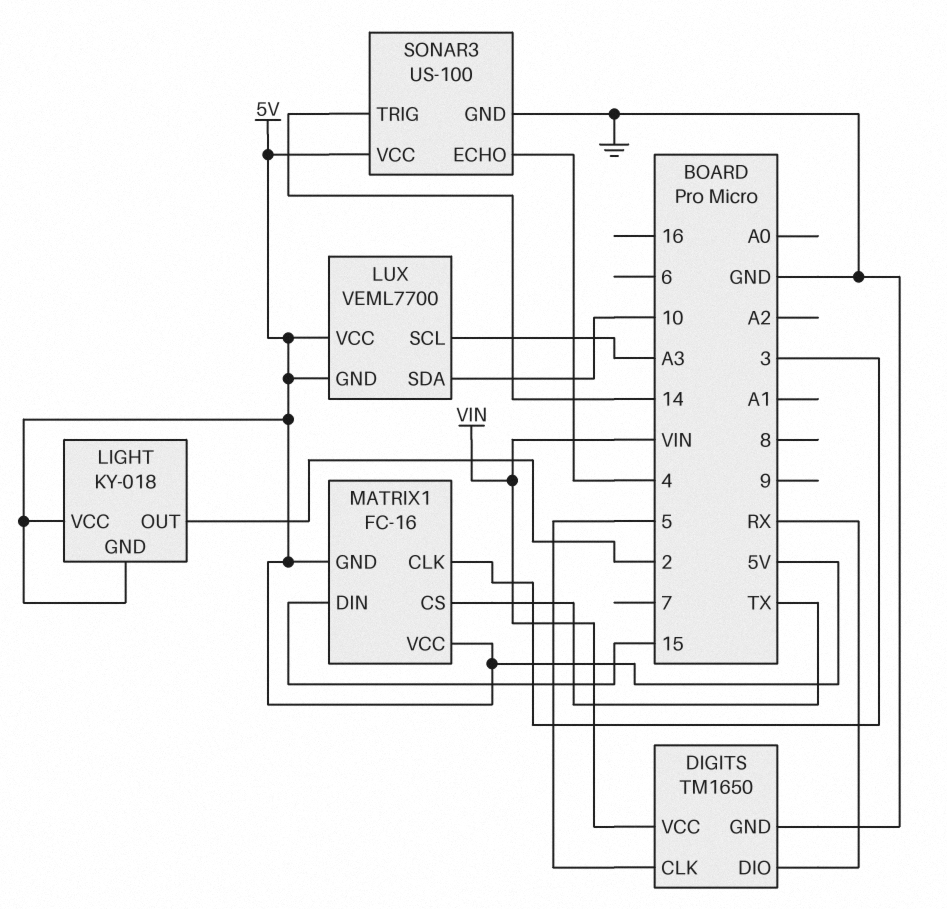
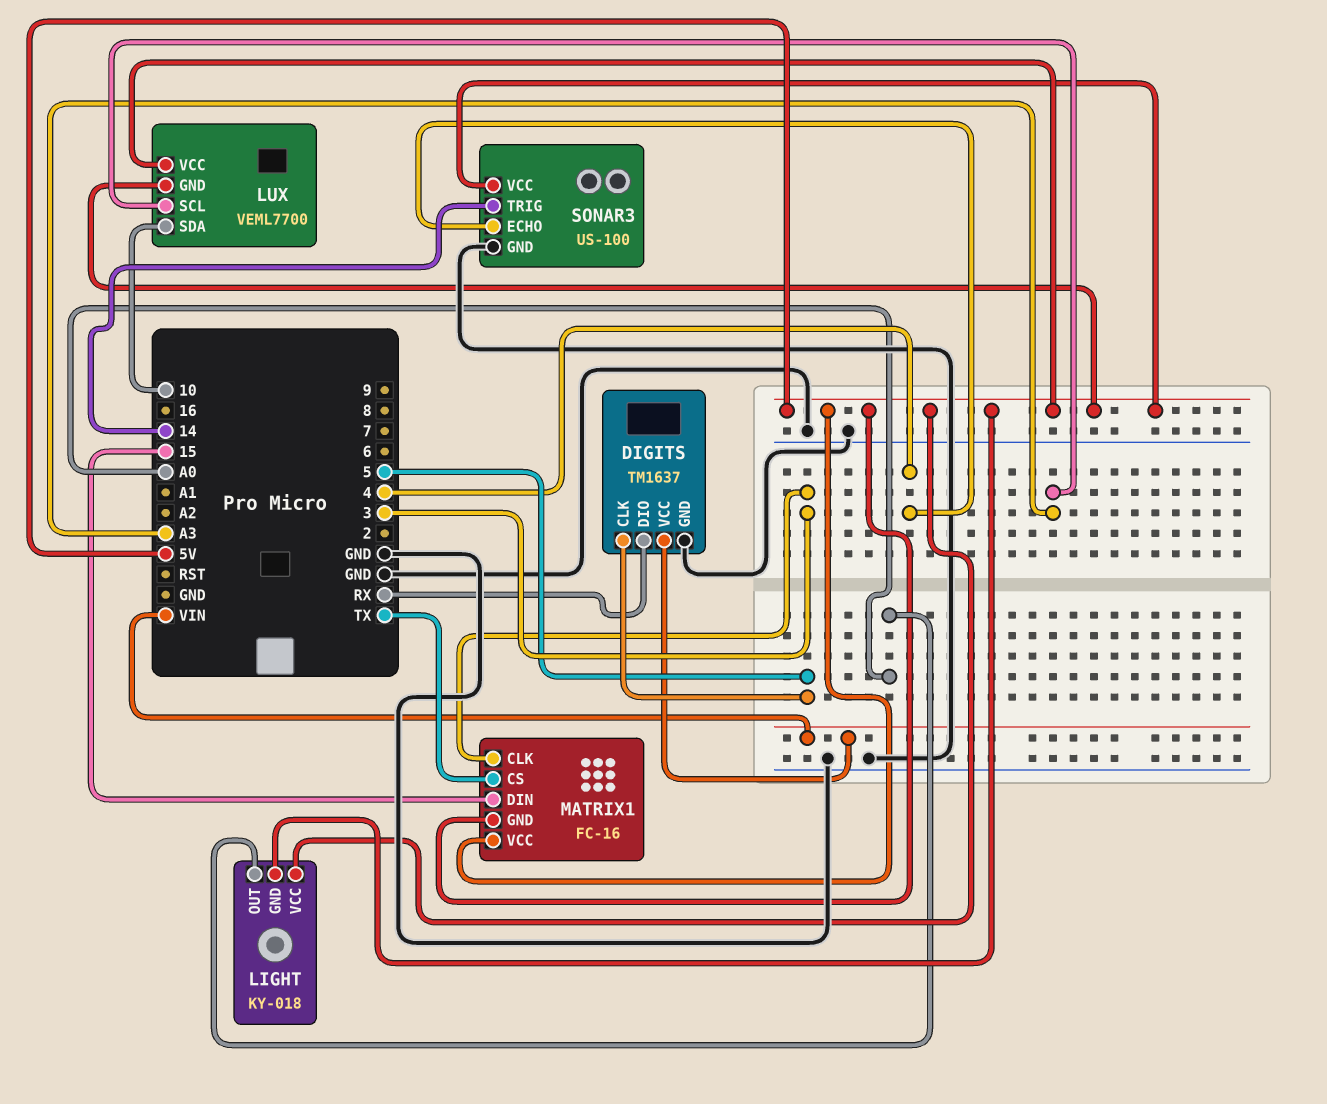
DIGITS: TM1650 -> TM1637
LIGHT pin OUT: 2 -> A0

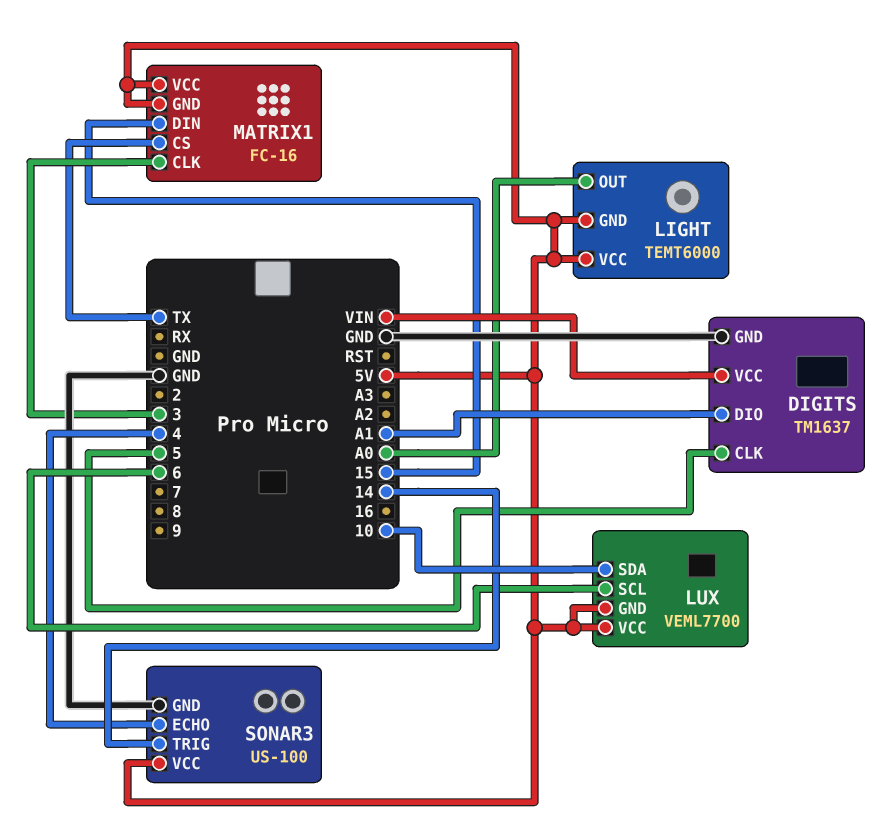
DIGITS pin DIO: RX -> A1
LIGHT: KY-018 -> TEMT6000
LUX pin SCL: A3 -> 6

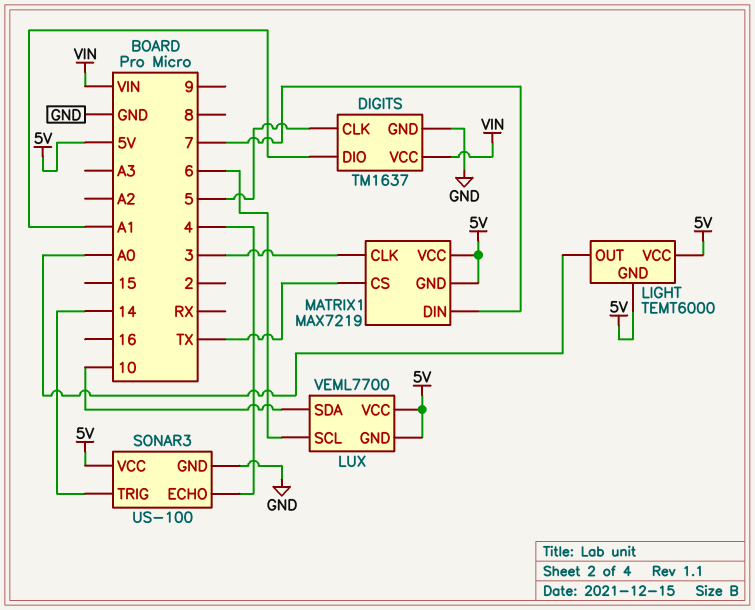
MATRIX1: FC-16 -> MAX7219
MATRIX1 pin DIN: 15 -> 7

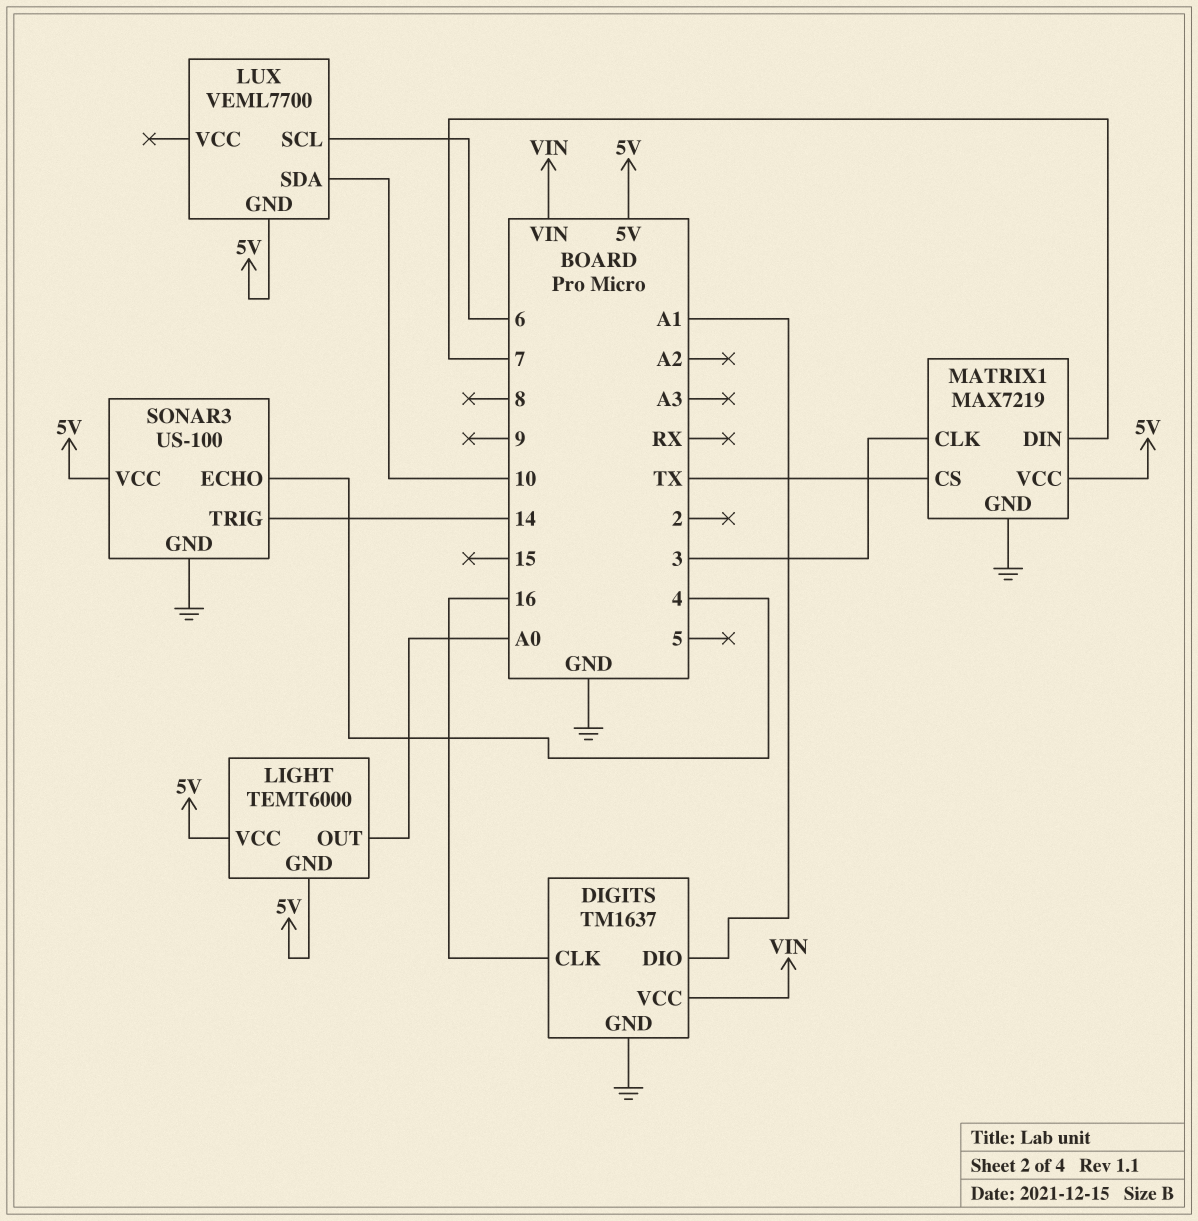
DIGITS pin CLK: 5 -> 16
LUX pin VCC: 5V -> none
MATRIX1 pin GND: 5V -> GND

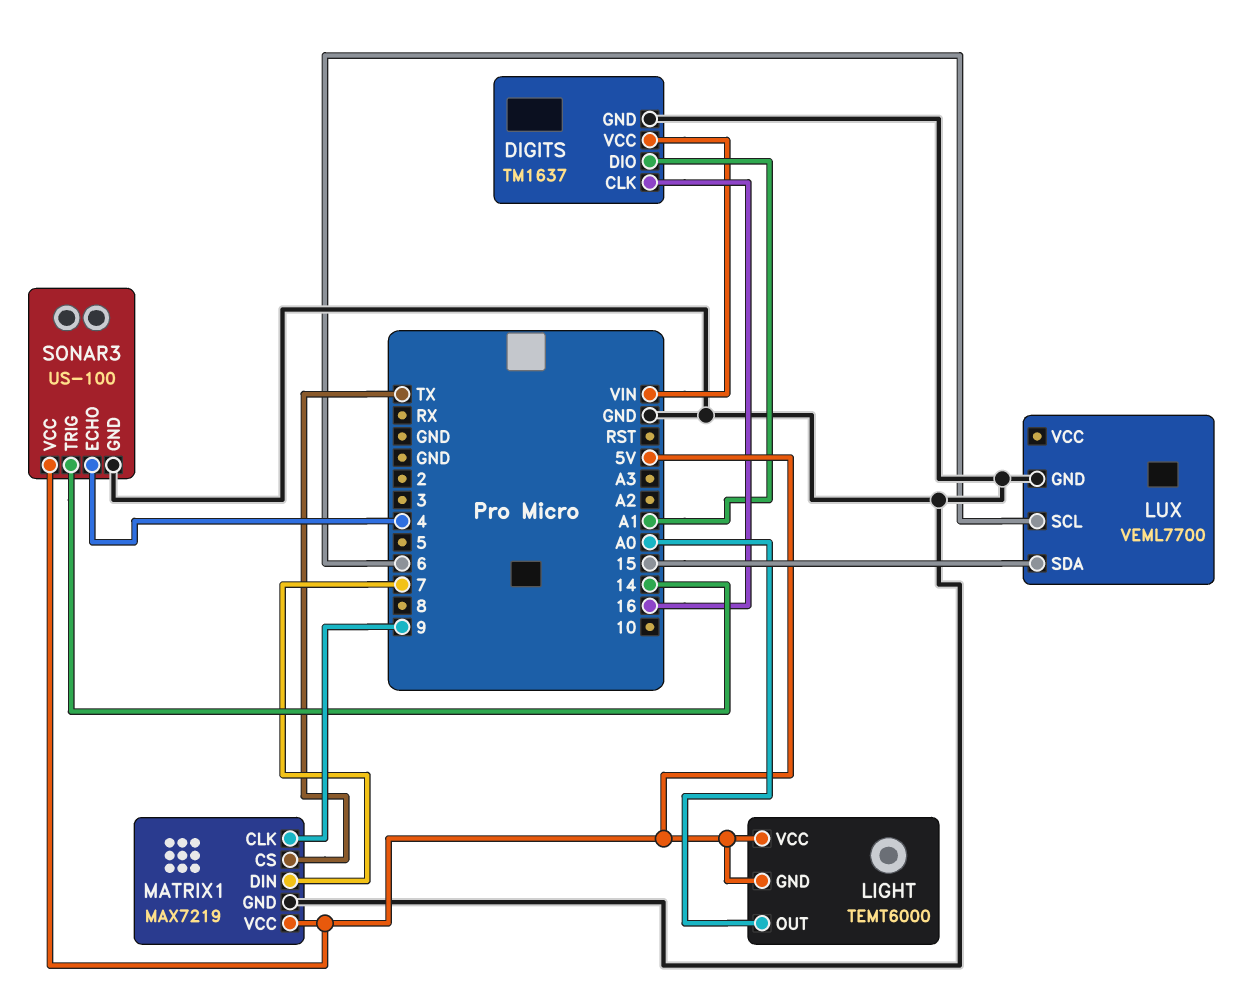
LUX pin GND: 5V -> GND
LUX pin SDA: 10 -> 15
MATRIX1 pin CLK: 3 -> 9

